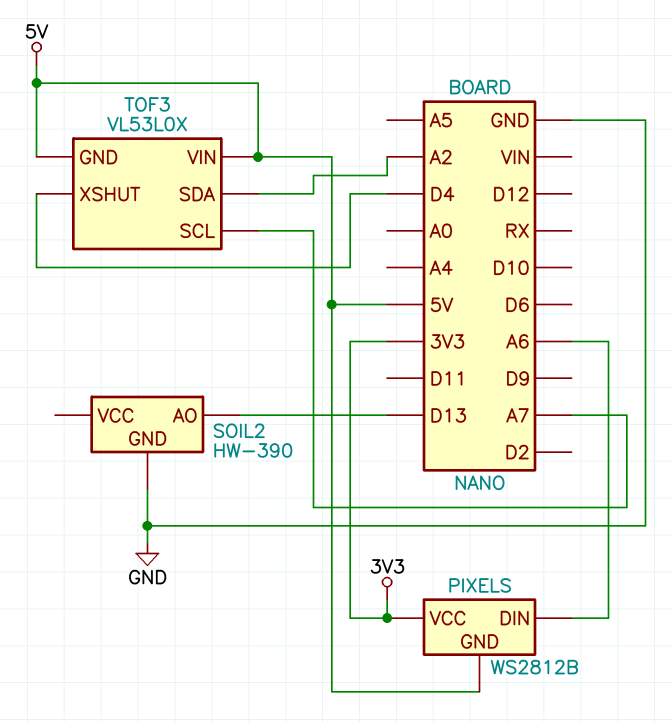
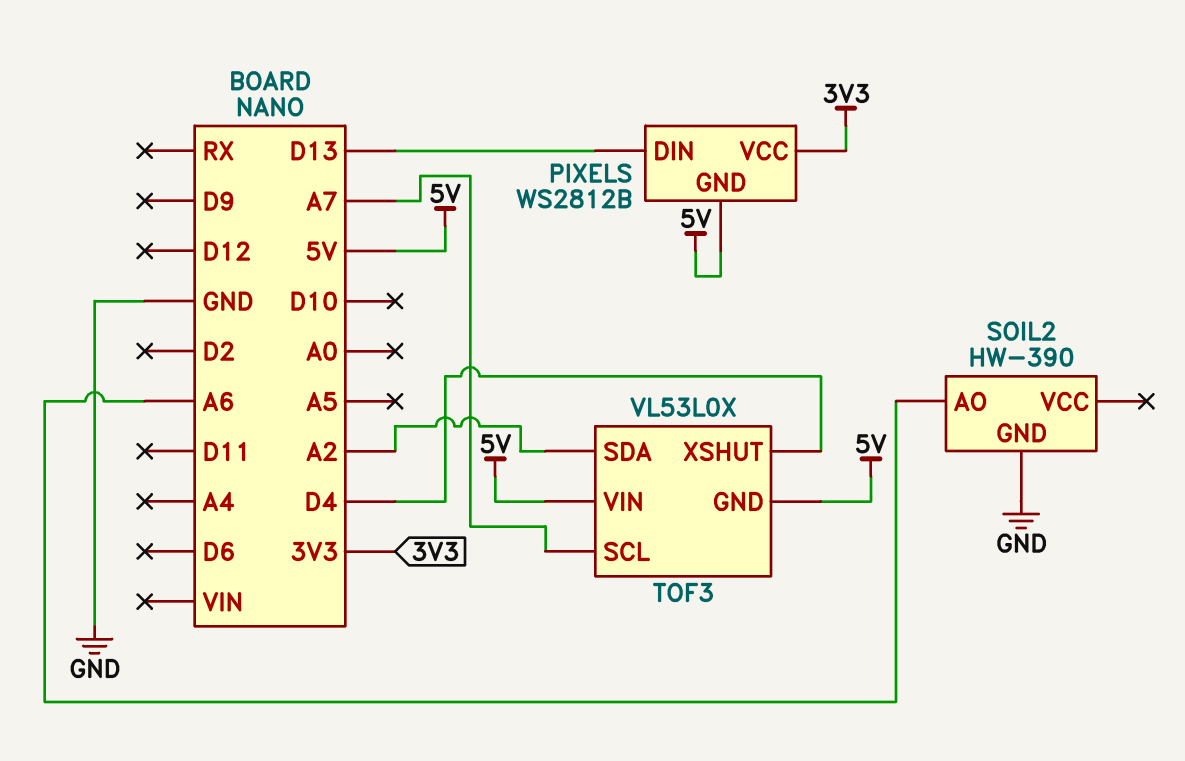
PIXELS pin DIN: A6 -> D13
SOIL2 pin AO: D13 -> A6

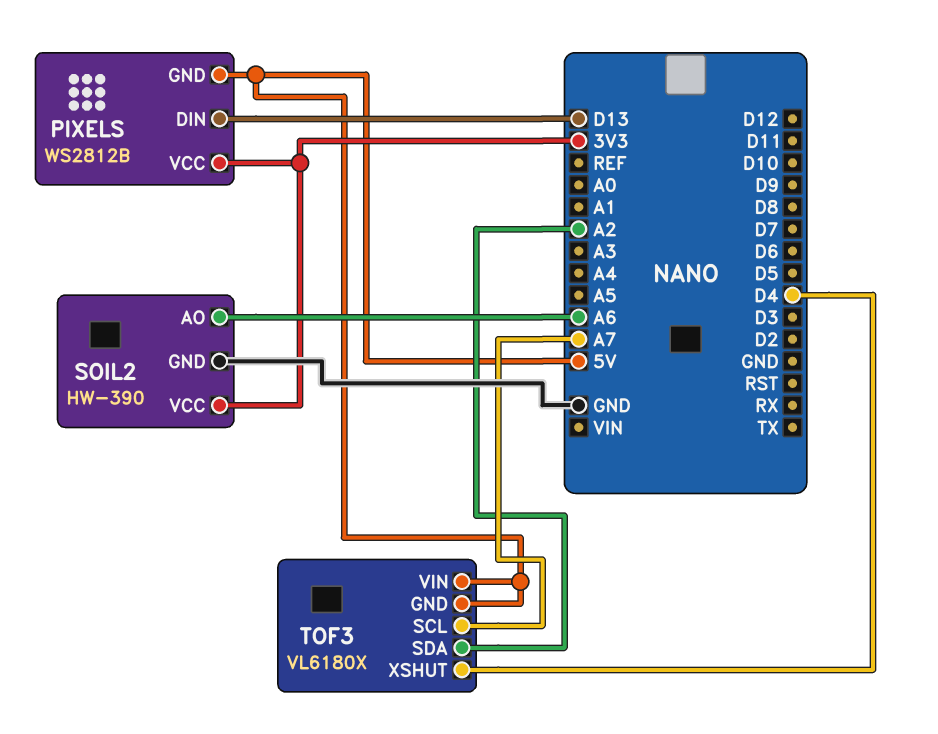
SOIL2 pin VCC: none -> 3V3
TOF3: VL53L0X -> VL6180X

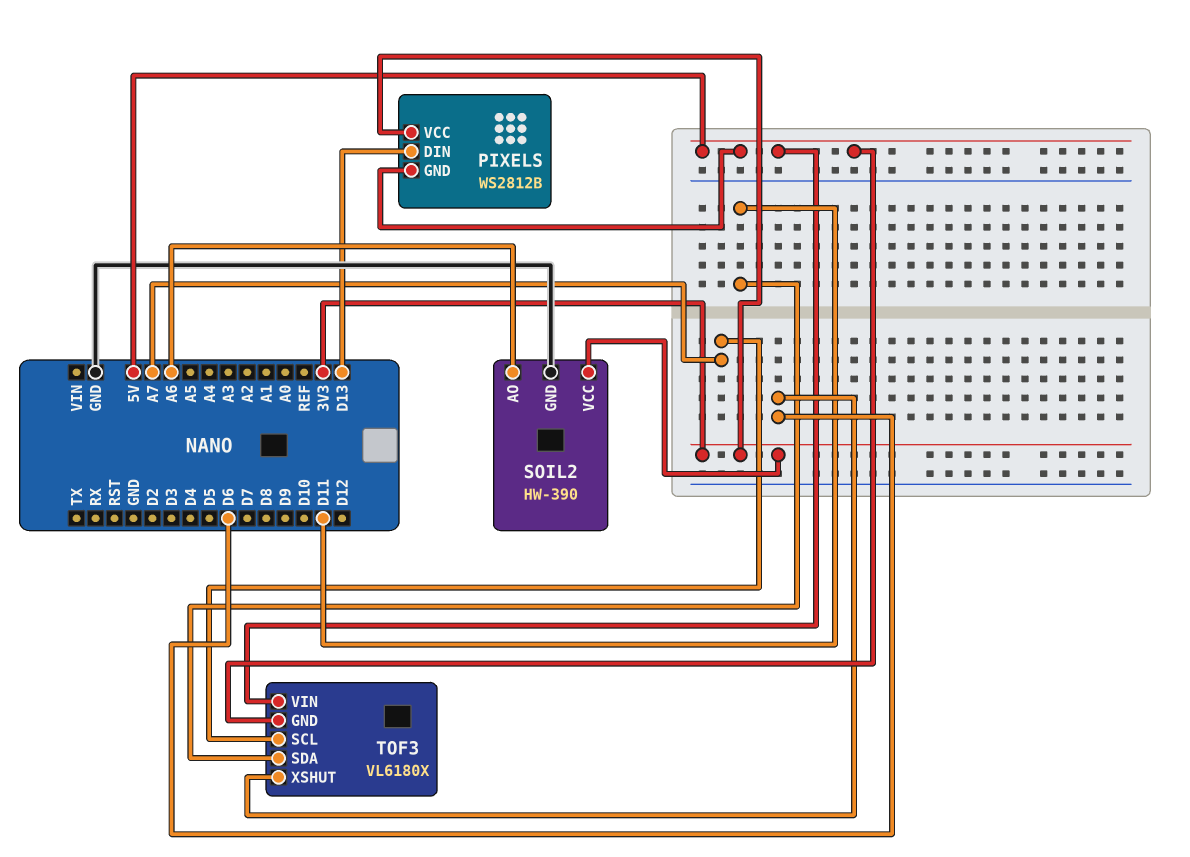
TOF3 pin SDA: A2 -> D11
TOF3 pin XSHUT: D4 -> D6

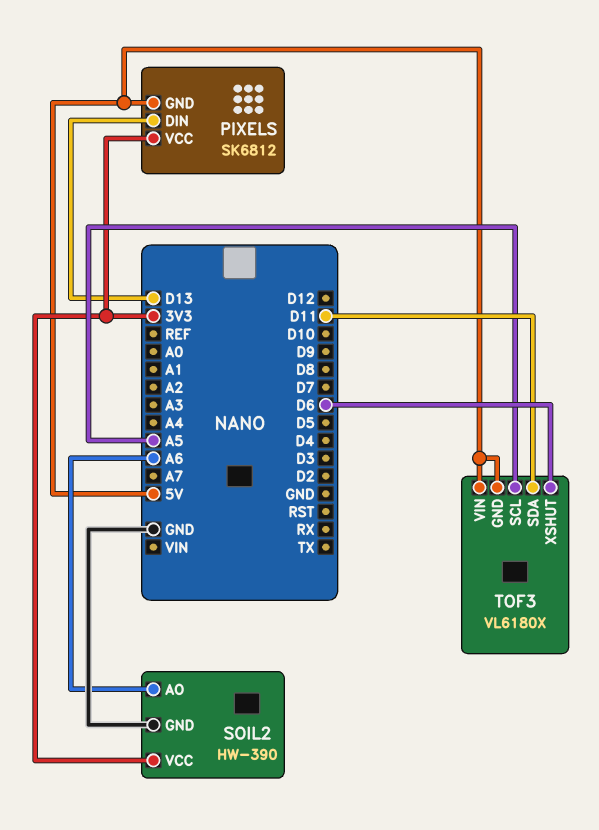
PIXELS: WS2812B -> SK6812
TOF3 pin SCL: A7 -> A5

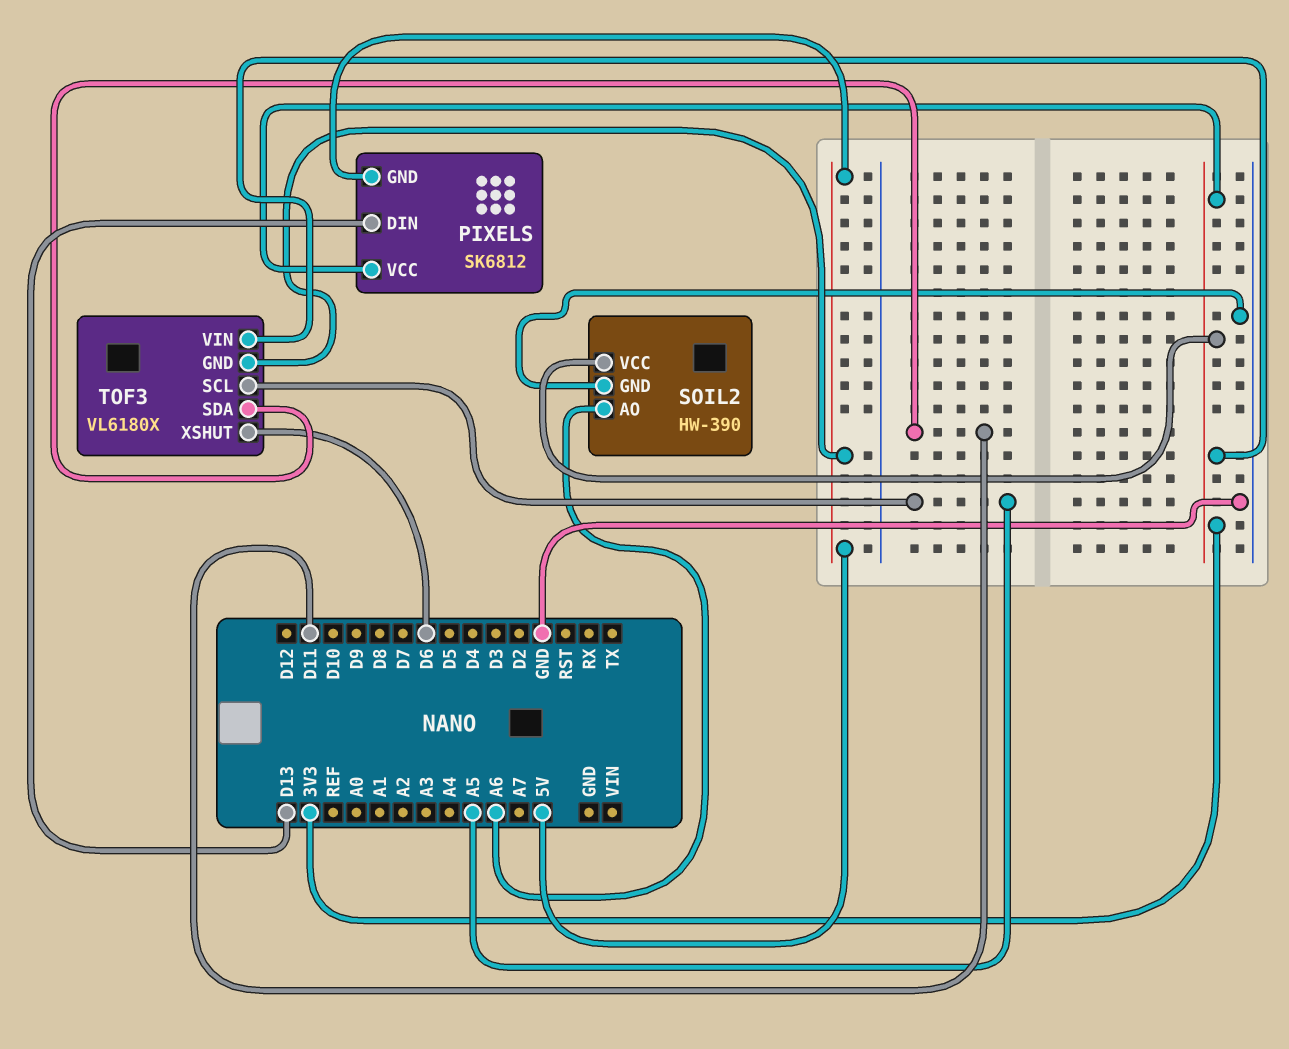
TOF3 pin VIN: 5V -> 3V3

